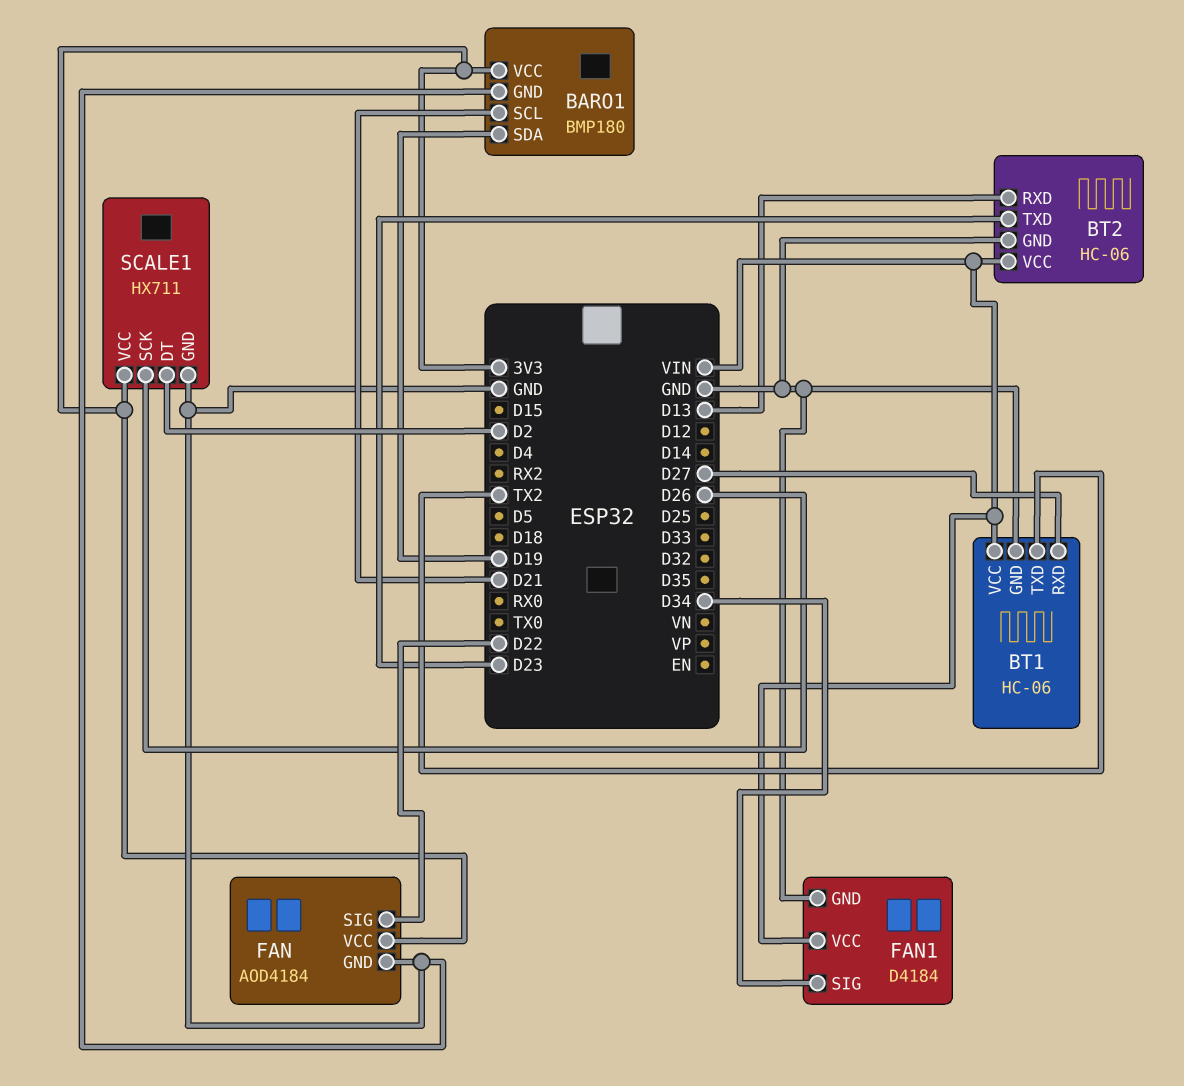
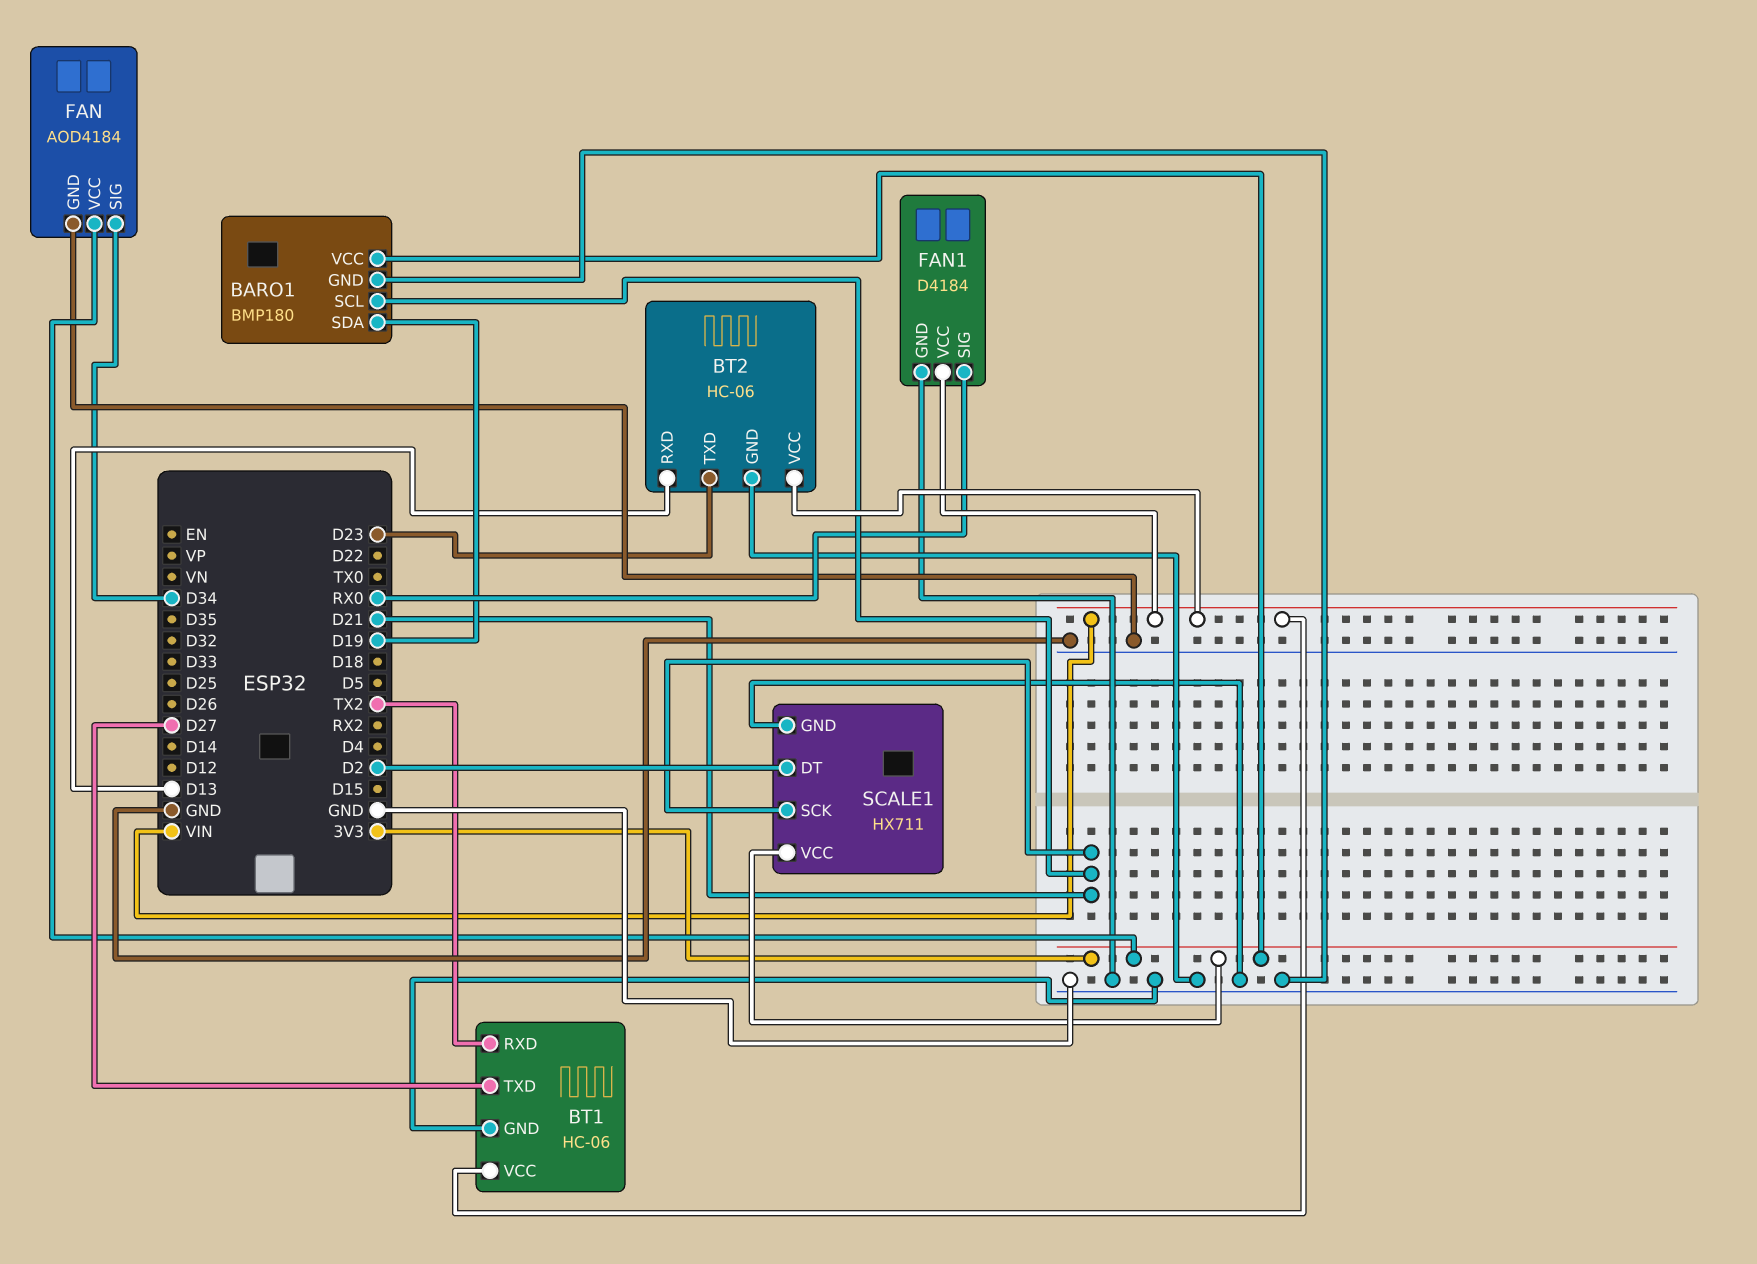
BT1 pin RXD: D27 -> TX2
BT1 pin TXD: TX2 -> D27
FAN pin SIG: D22 -> D34
FAN1 pin SIG: D34 -> RX0
SCALE1 pin SCK: D26 -> D21

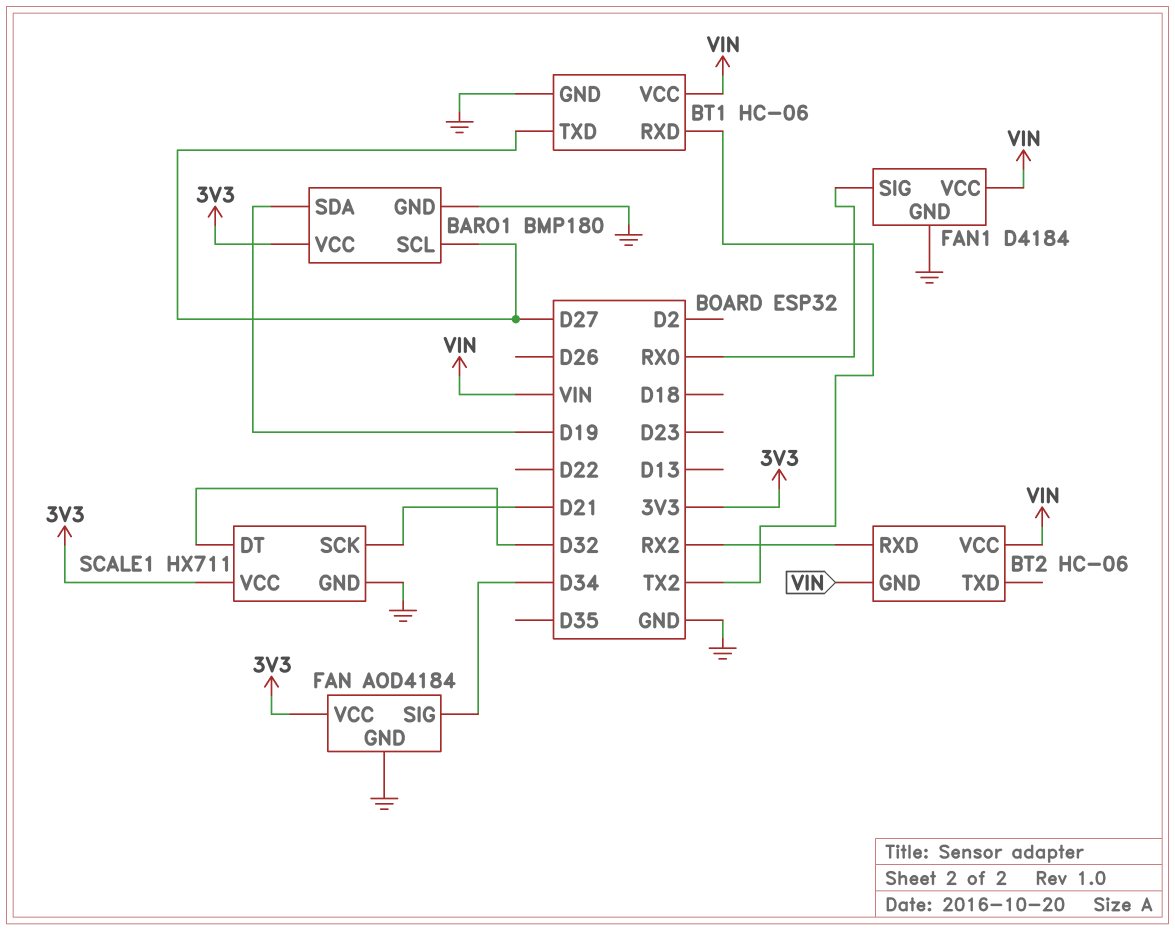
BARO1 pin SCL: D21 -> D27
BT2 pin GND: GND -> VIN
BT2 pin RXD: D13 -> RX2
BT2 pin TXD: D23 -> none
SCALE1 pin DT: D2 -> D32

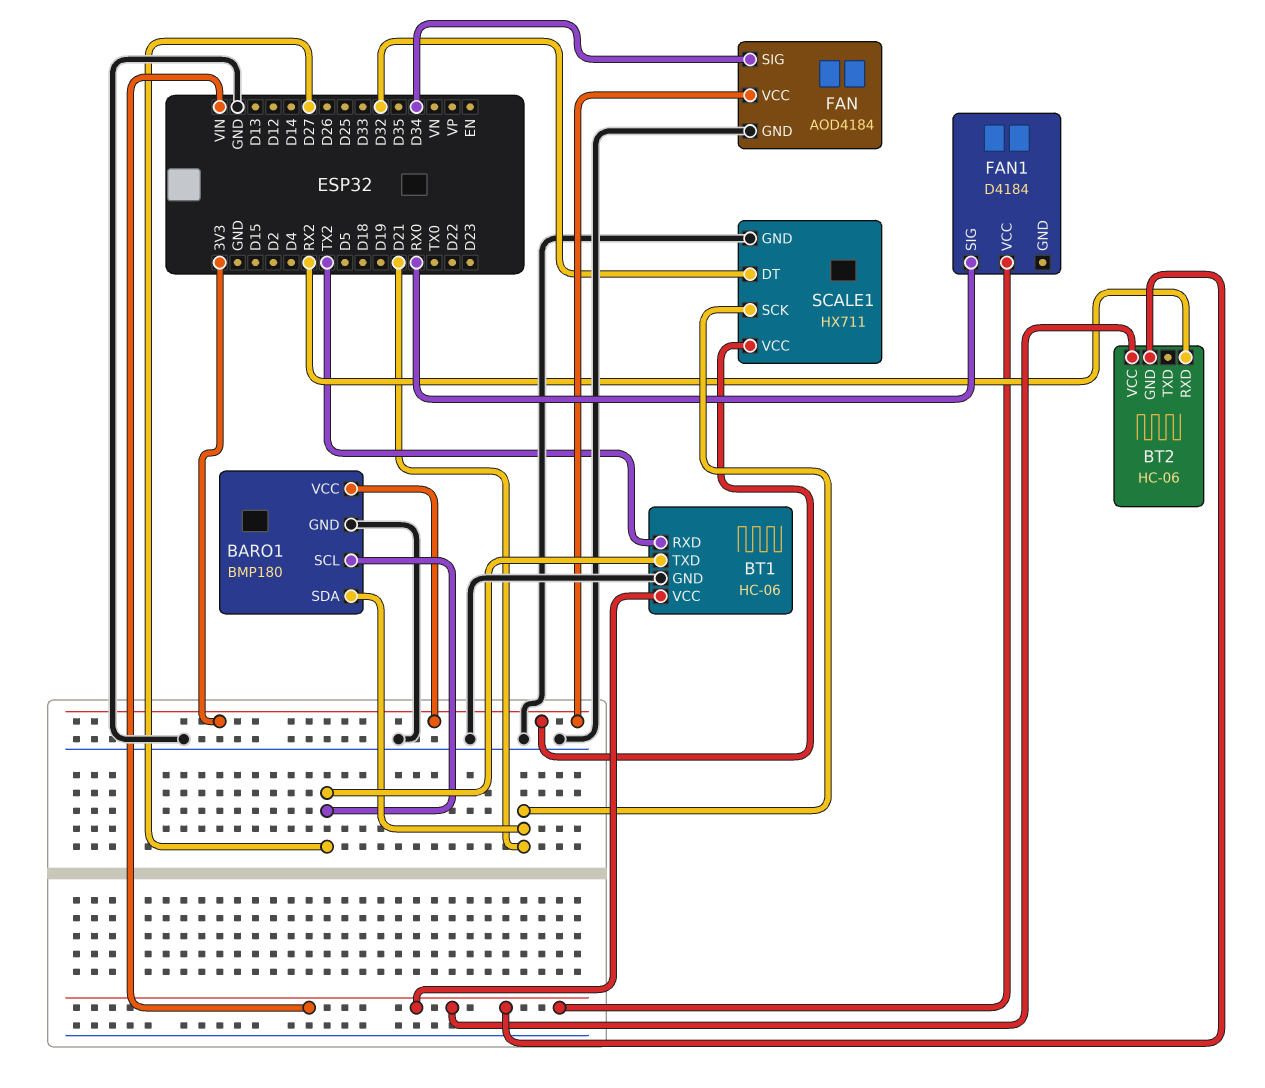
BARO1 pin SDA: D19 -> D21
FAN1 pin GND: GND -> none

